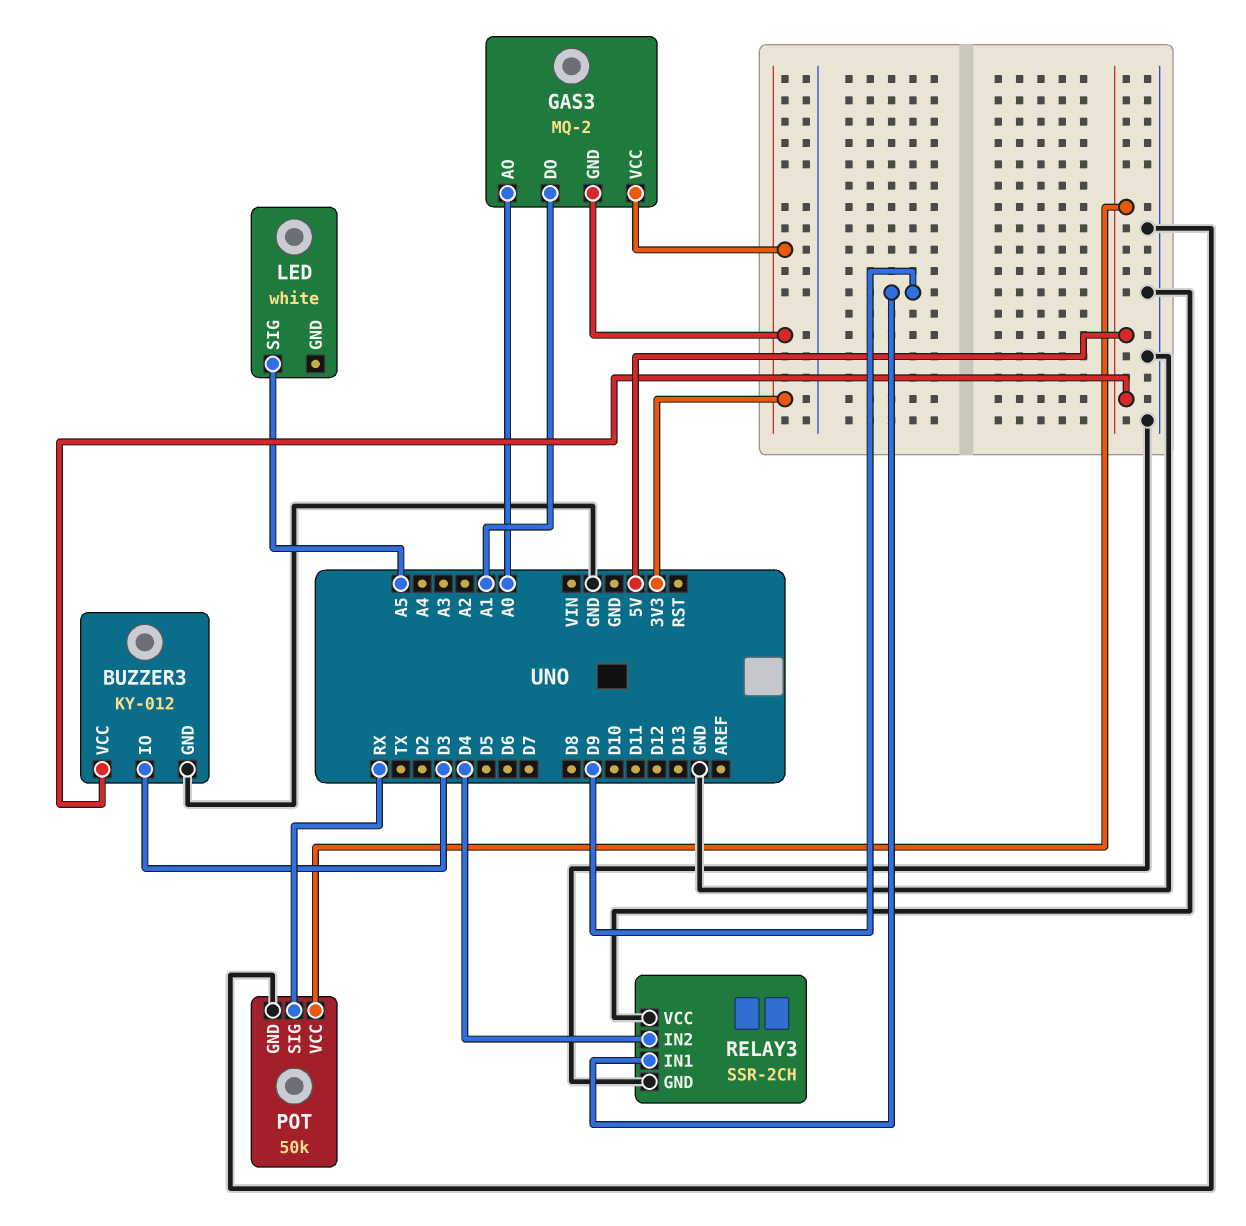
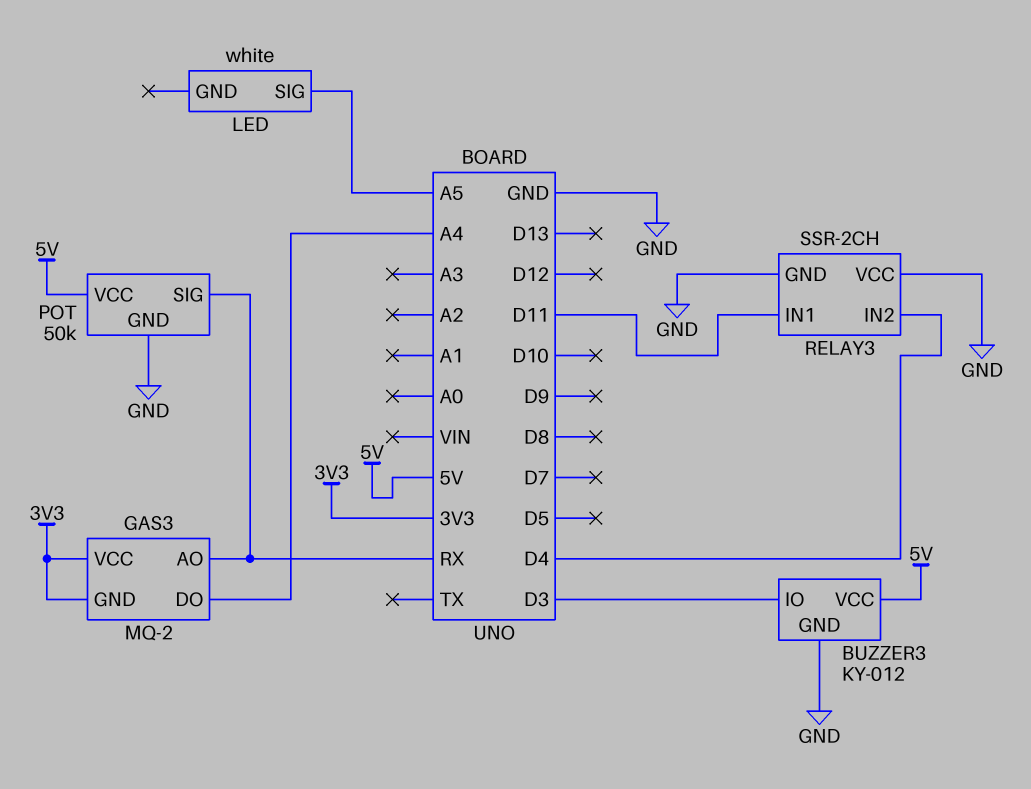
GAS3 pin AO: A0 -> RX
GAS3 pin DO: A1 -> A4
RELAY3 pin IN1: D9 -> D11

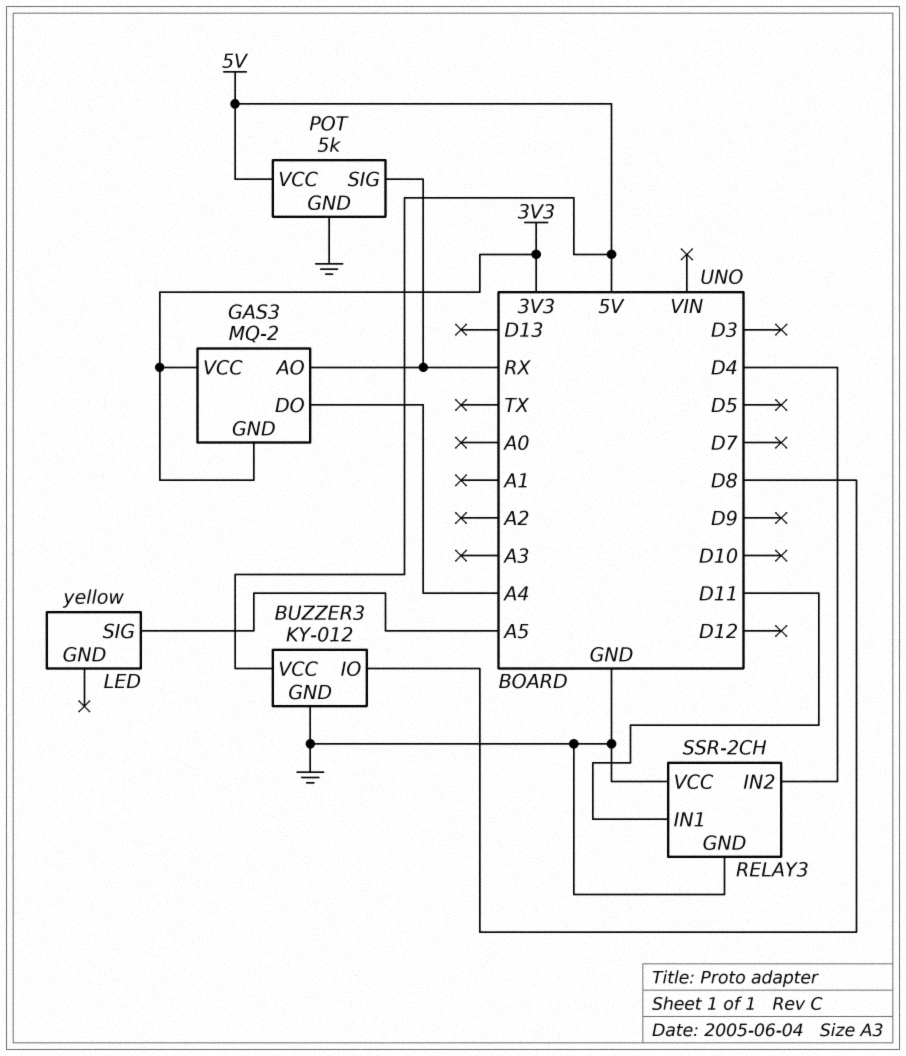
BUZZER3 pin IO: D3 -> D8
LED: white -> yellow
POT: 50k -> 5k

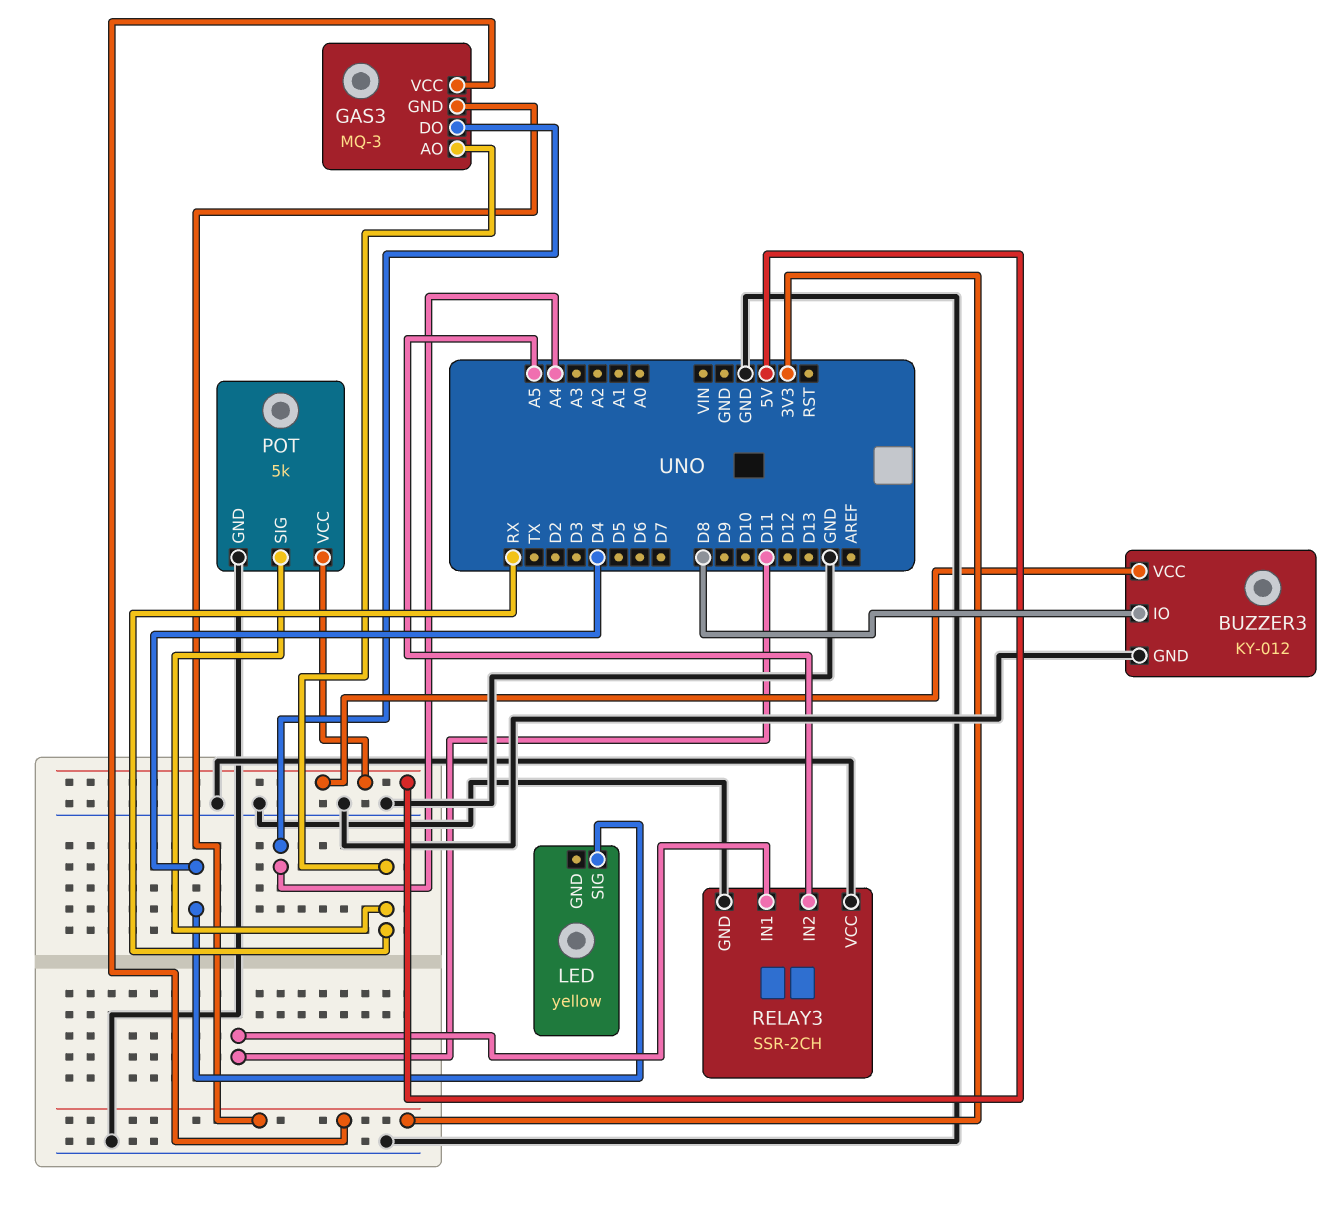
GAS3: MQ-2 -> MQ-3
LED pin SIG: A5 -> D4
RELAY3 pin IN2: D4 -> A5

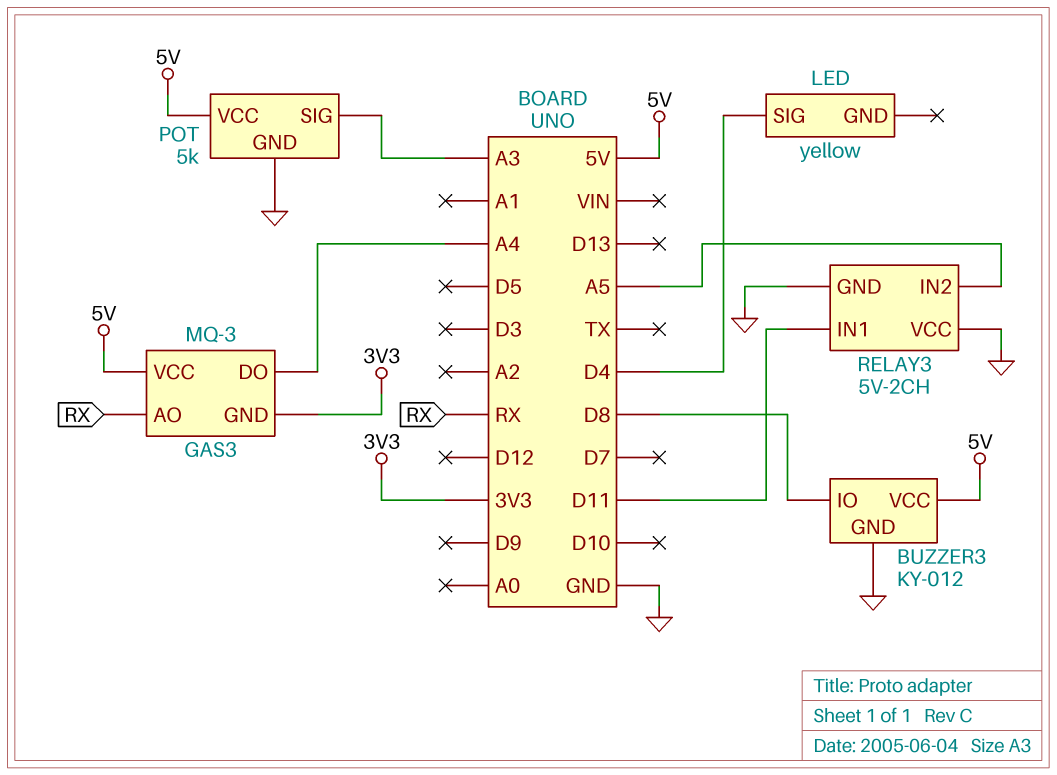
GAS3 pin VCC: 3V3 -> 5V
POT pin SIG: RX -> A3
RELAY3: SSR-2CH -> 5V-2CH

